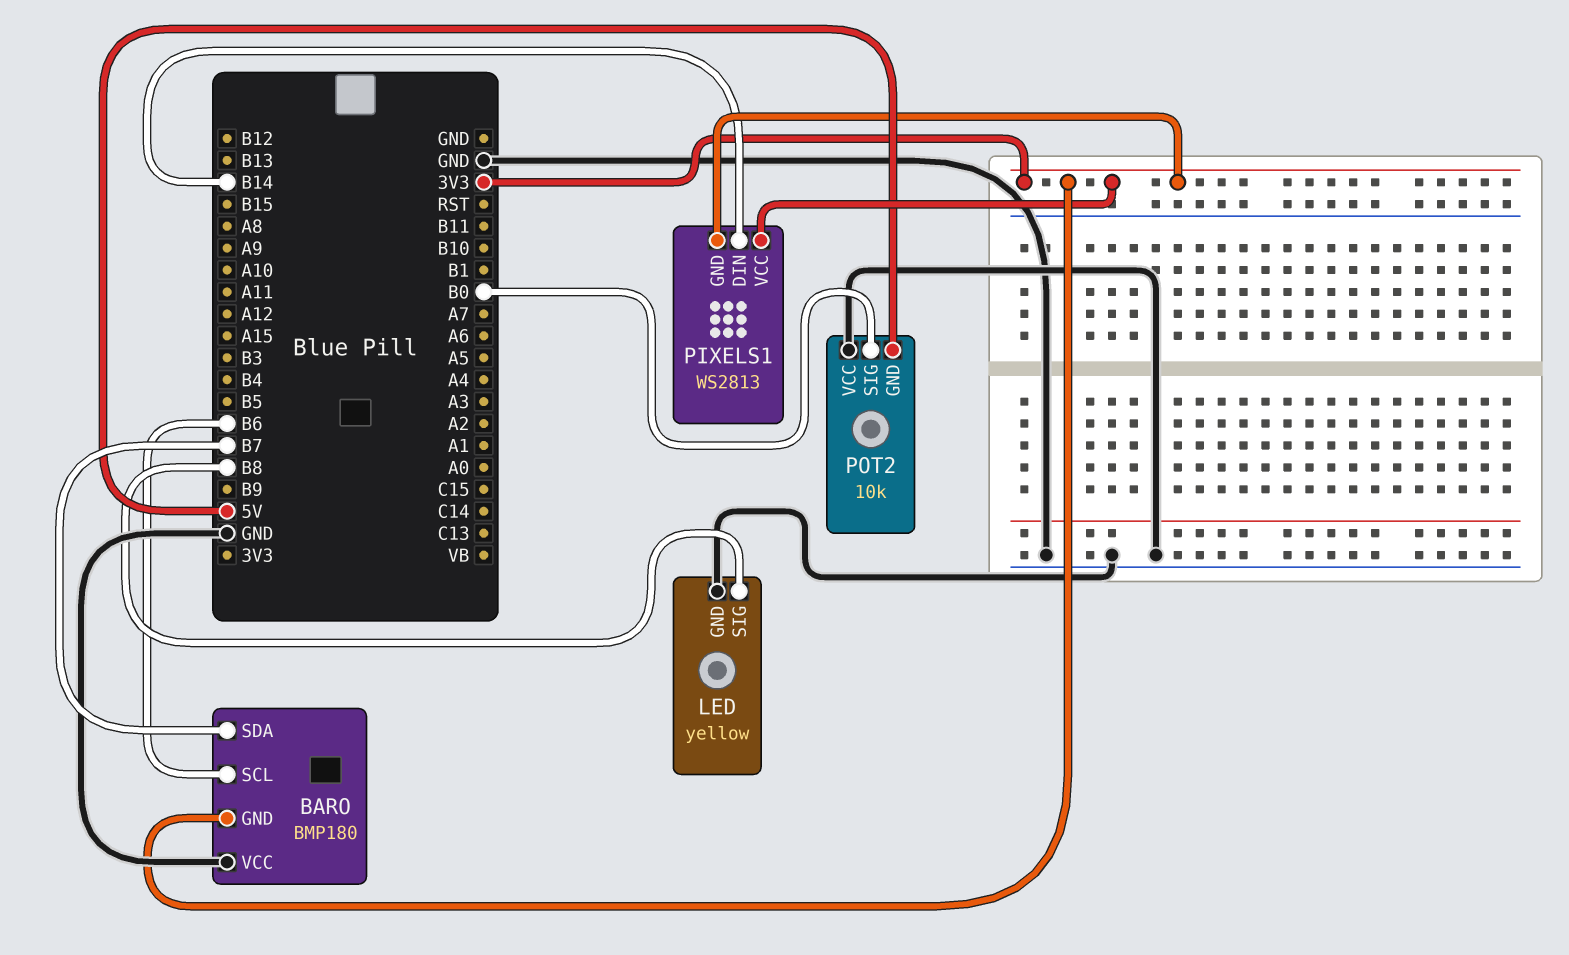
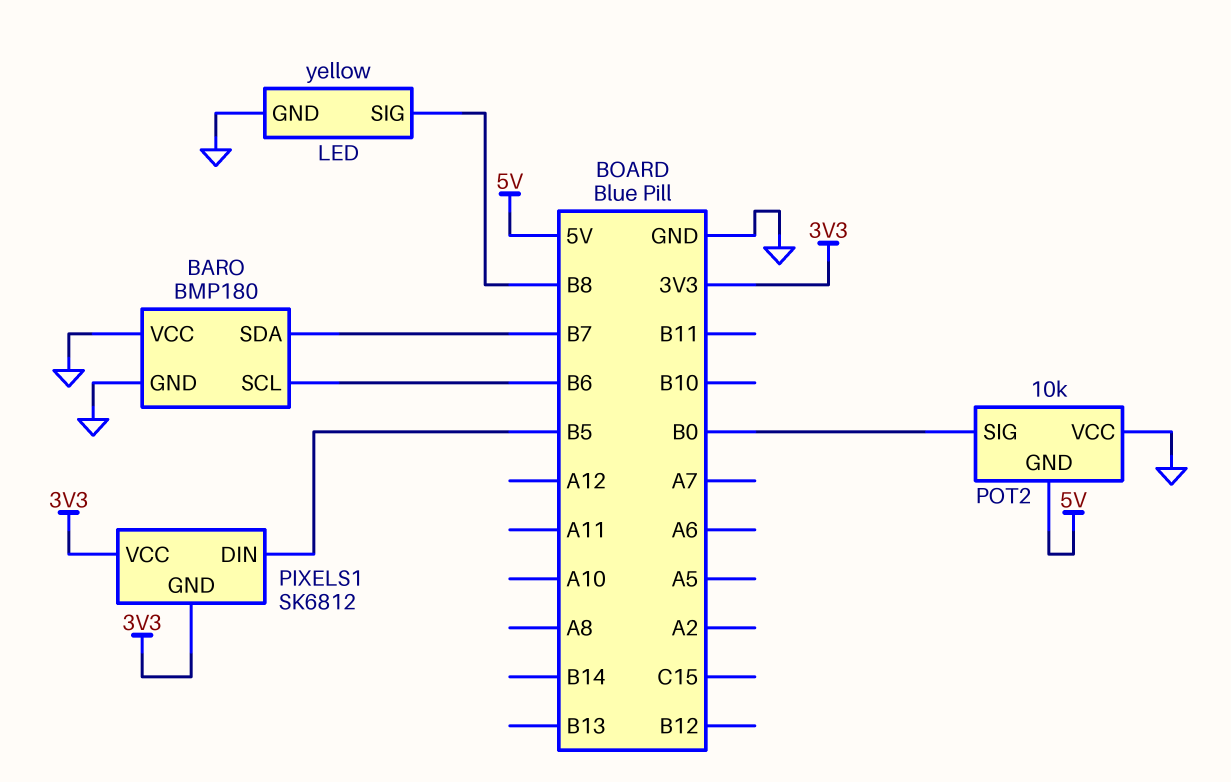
BARO pin GND: 3V3 -> GND
PIXELS1: WS2813 -> SK6812
PIXELS1 pin DIN: B14 -> B5

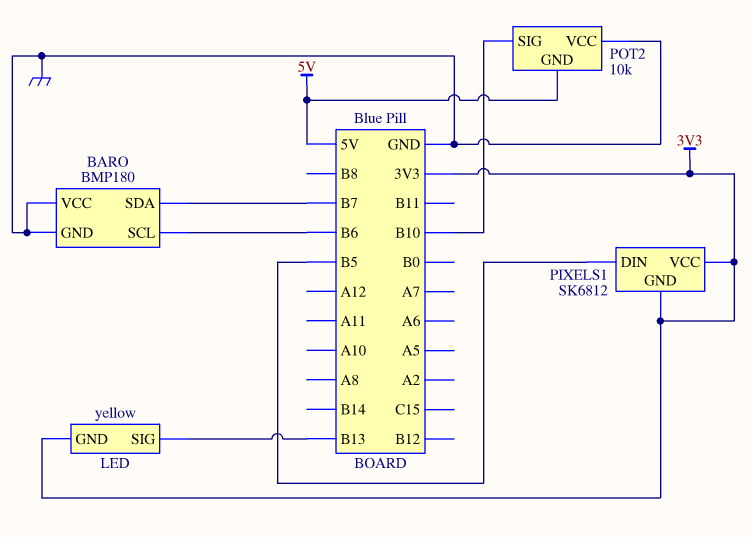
LED pin GND: GND -> 3V3
LED pin SIG: B8 -> B13
POT2 pin SIG: B0 -> B10

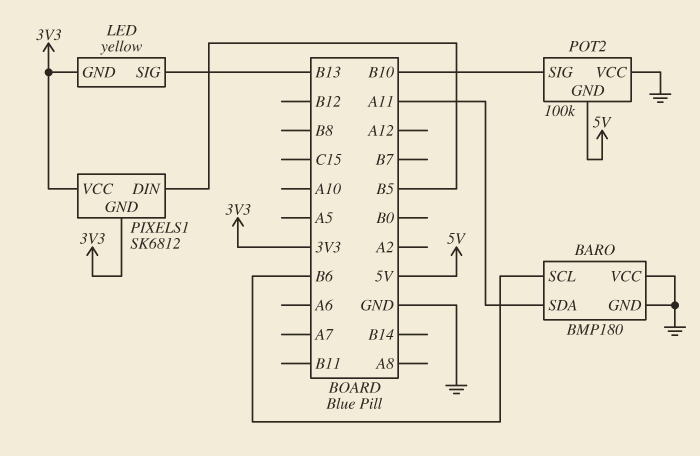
BARO pin SDA: B7 -> A11
POT2: 10k -> 100k

